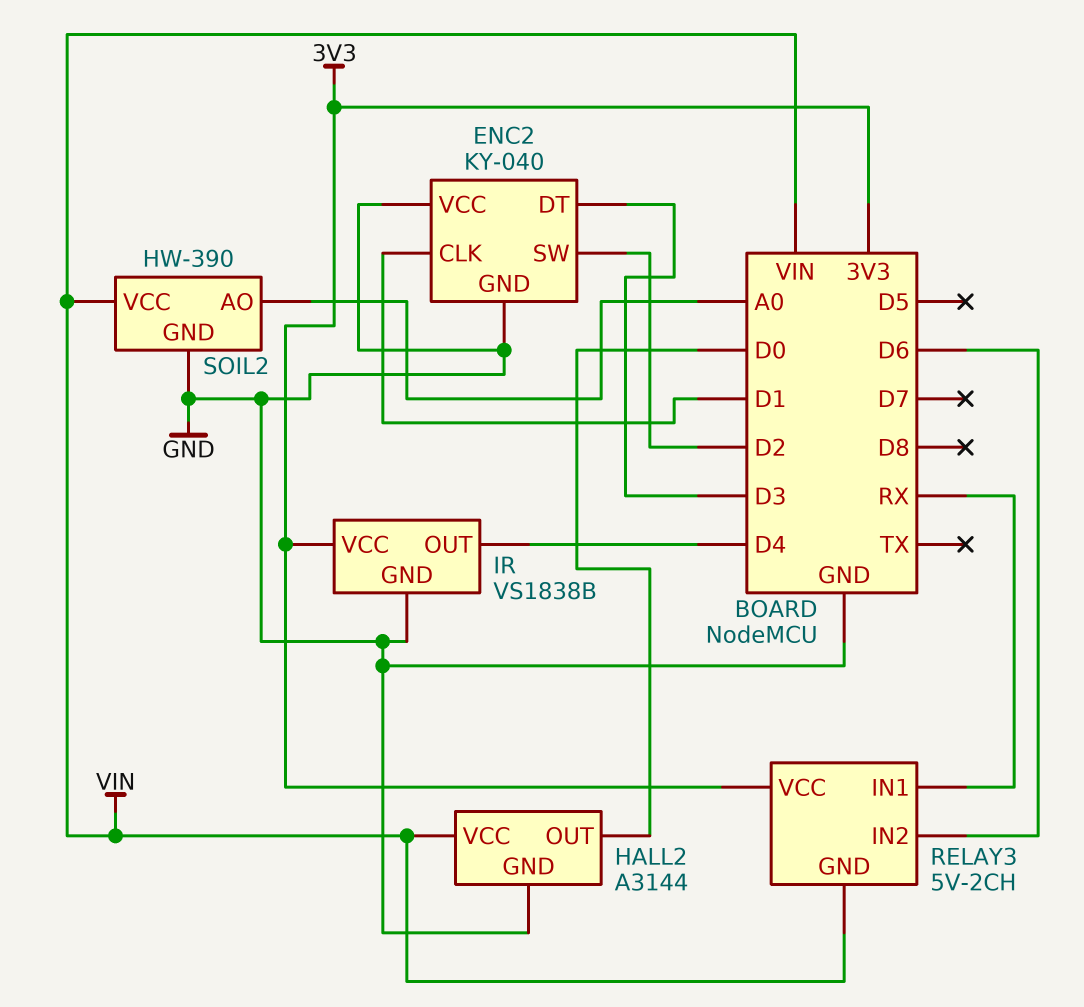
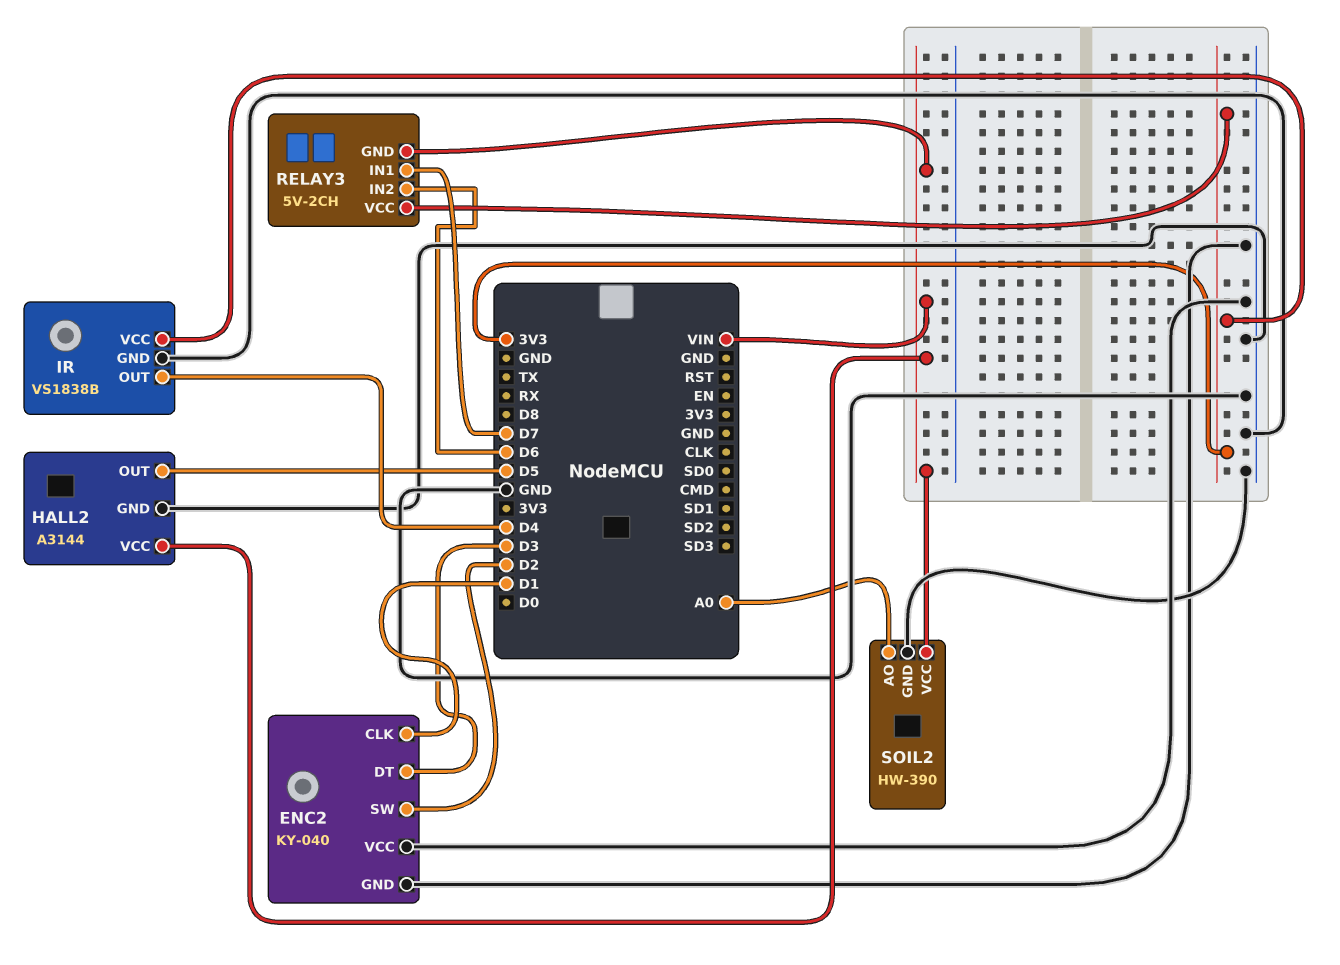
HALL2 pin OUT: D0 -> D5
RELAY3 pin IN1: RX -> D7

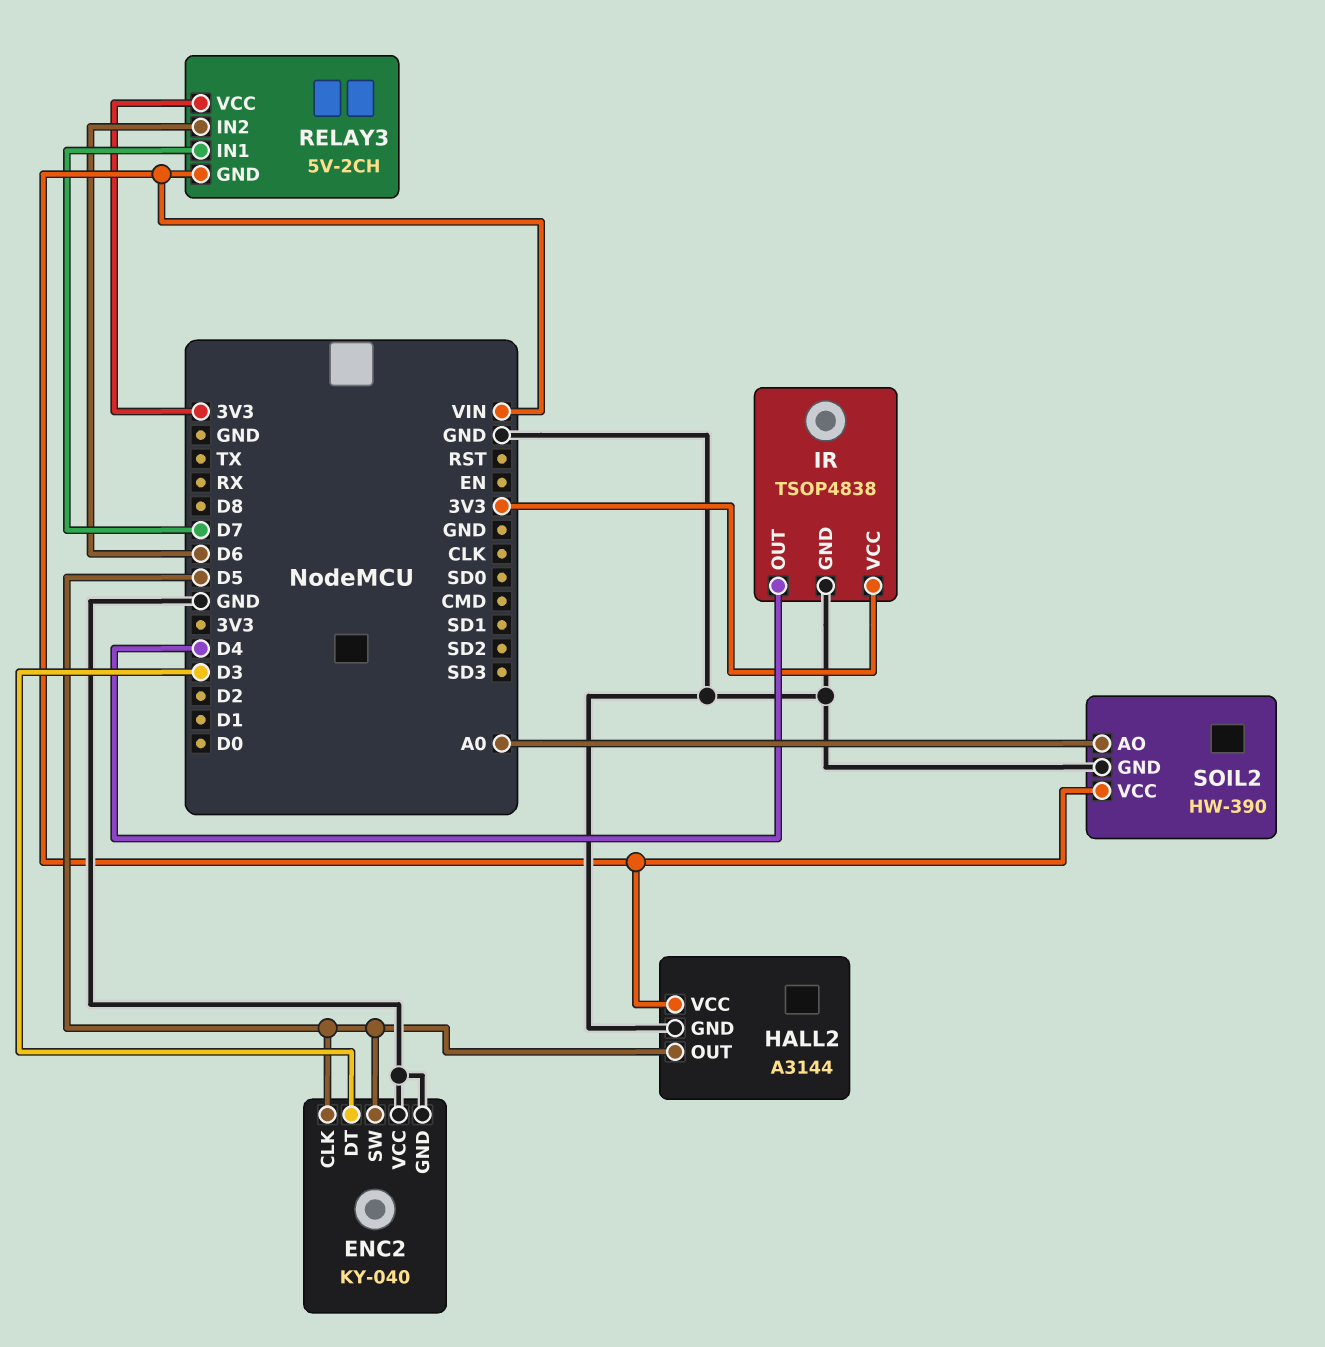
ENC2 pin CLK: D1 -> D5
ENC2 pin SW: D2 -> D5
IR: VS1838B -> TSOP4838

